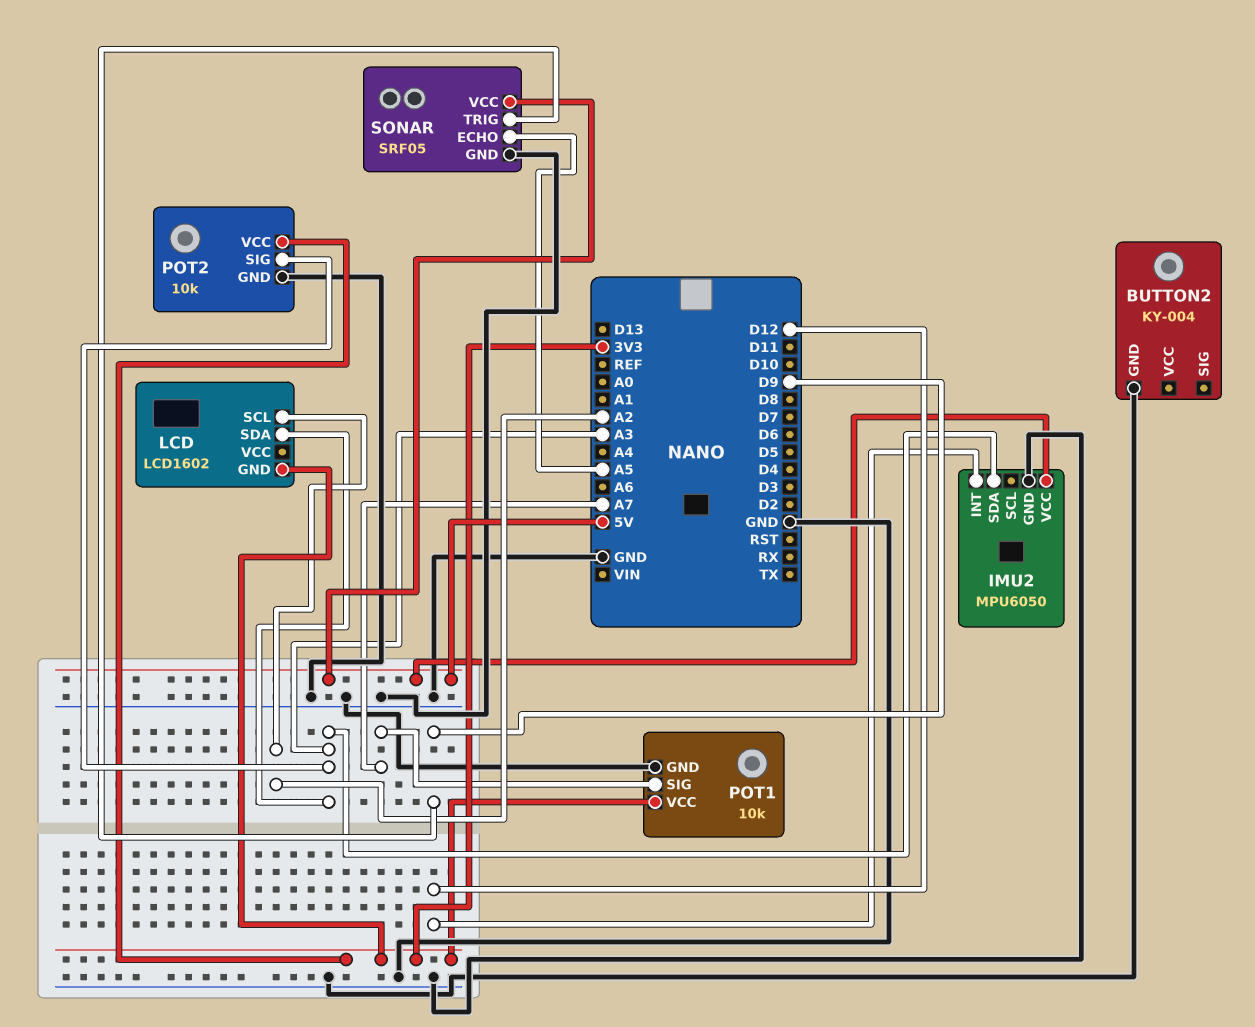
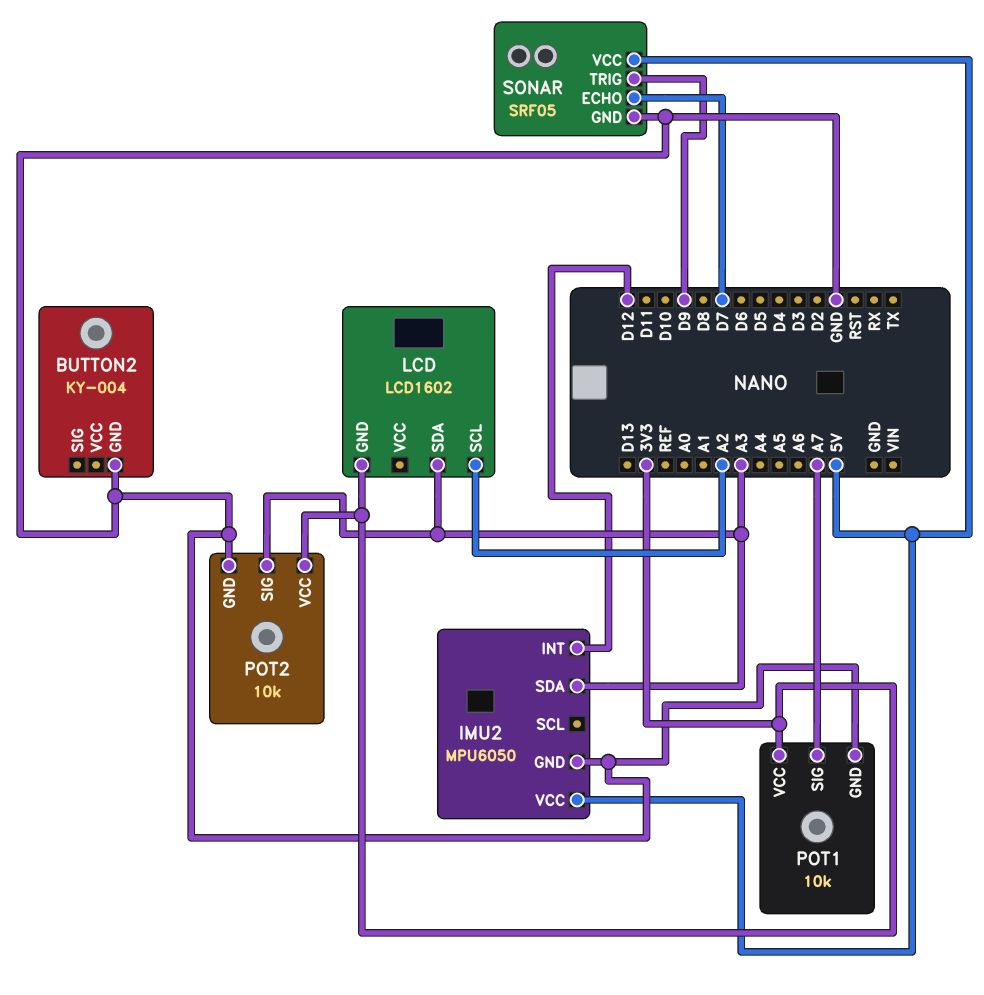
SONAR pin ECHO: A5 -> D7

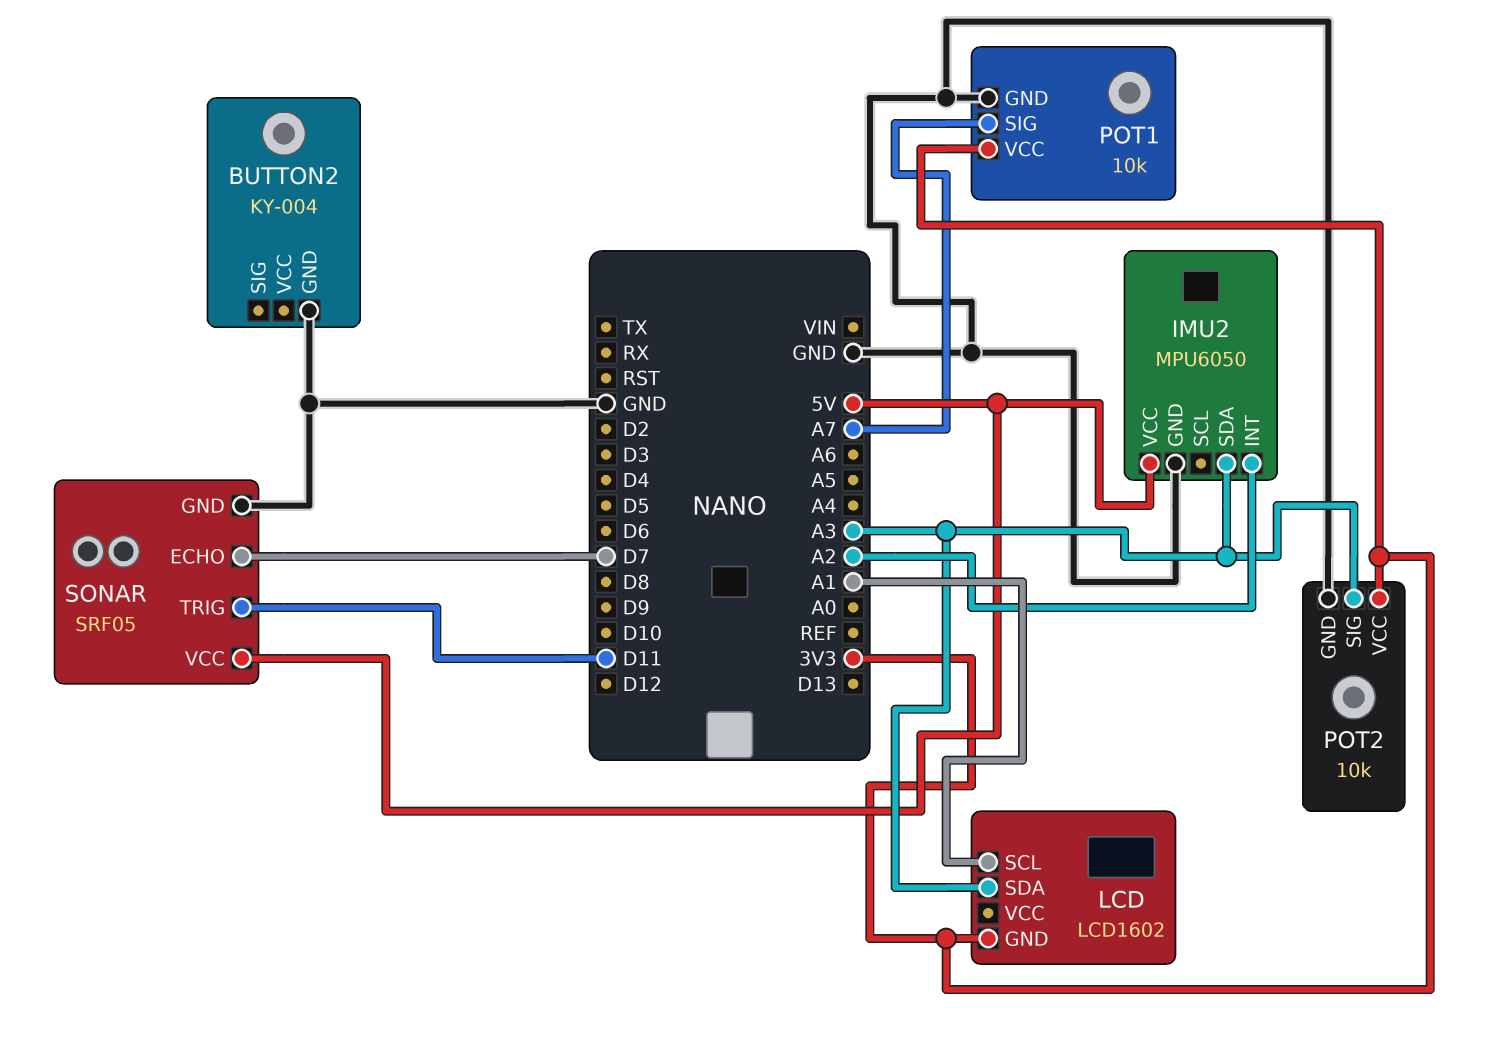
IMU2 pin INT: D12 -> A2
LCD pin SCL: A2 -> A1
SONAR pin TRIG: D9 -> D11

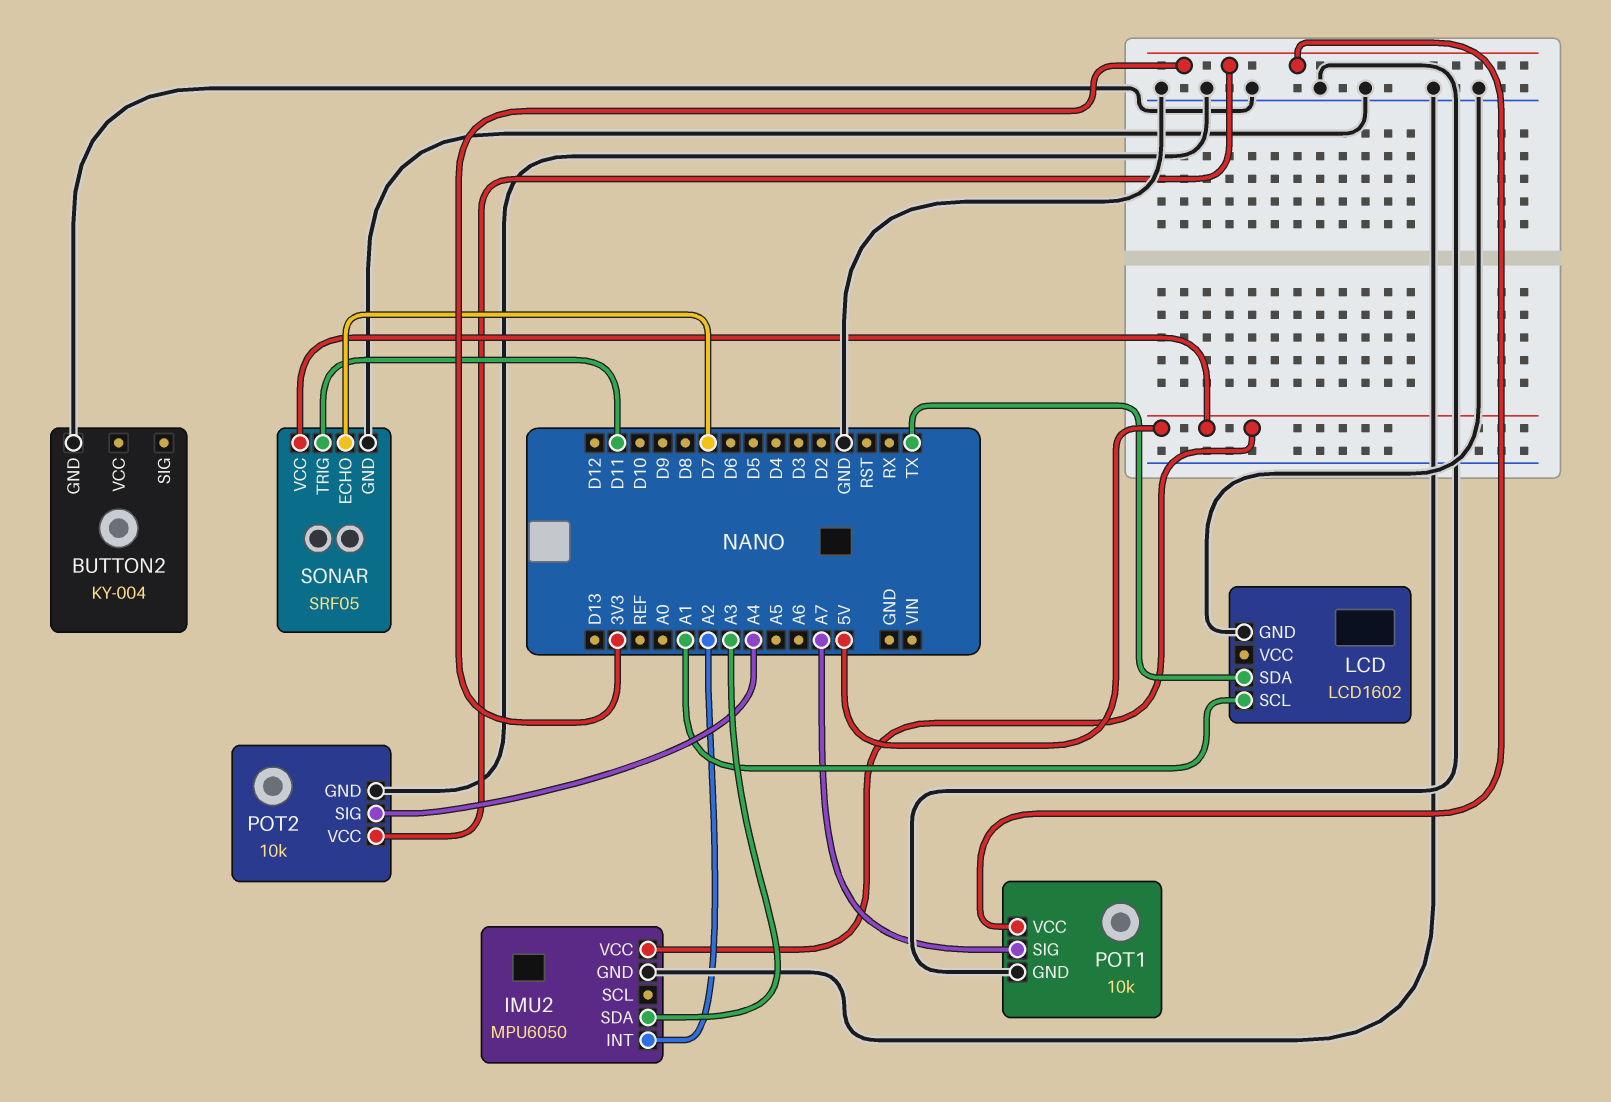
LCD pin GND: 3V3 -> GND
LCD pin SDA: A3 -> TX
POT2 pin SIG: A3 -> A4

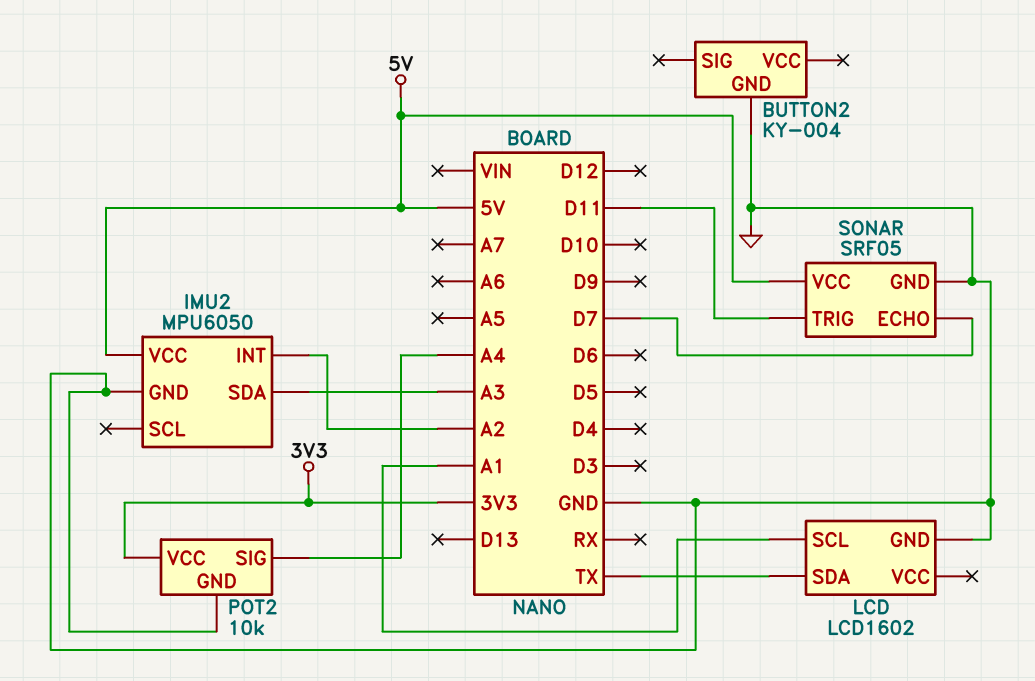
POT1: 10k -> none
POT1 pin GND: GND -> none
POT1 pin SIG: A7 -> none
POT1 pin VCC: 3V3 -> none

